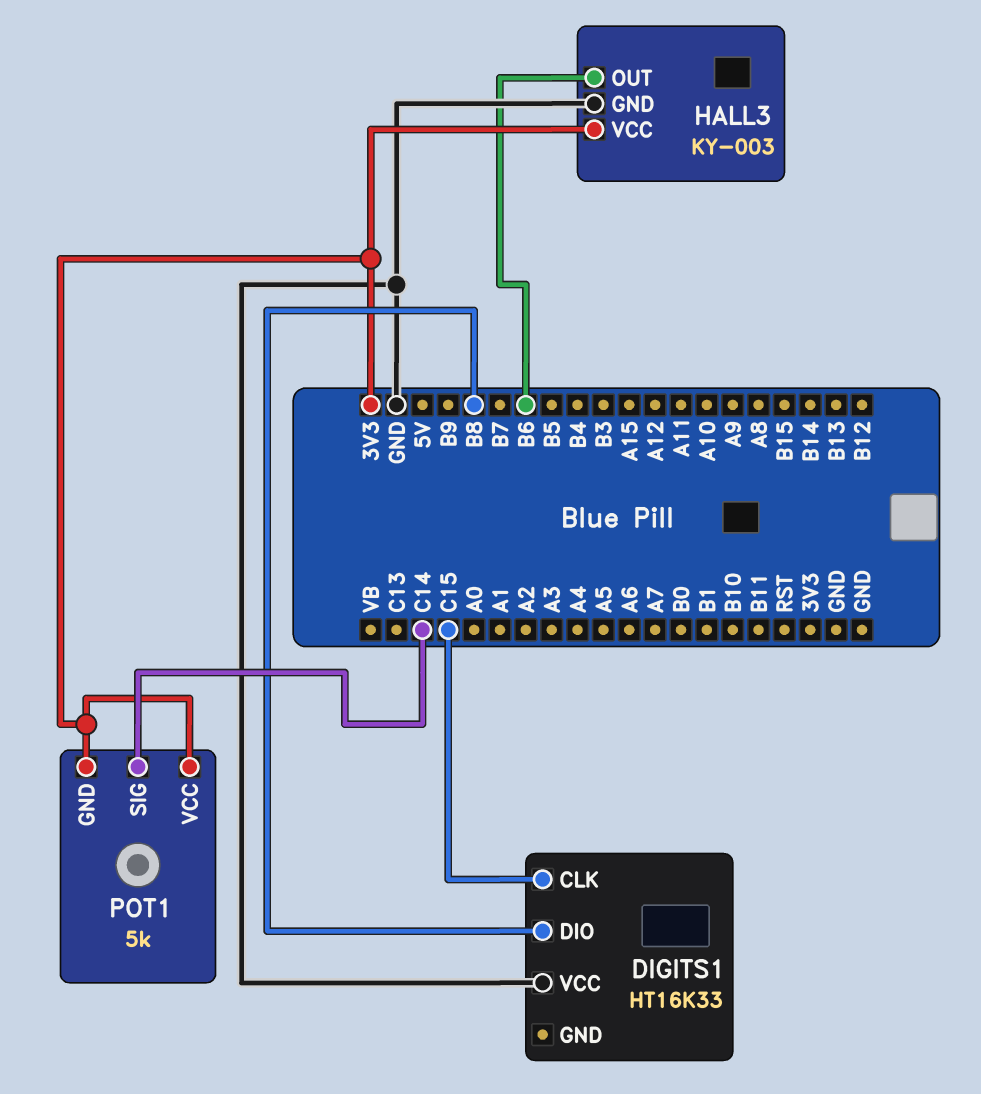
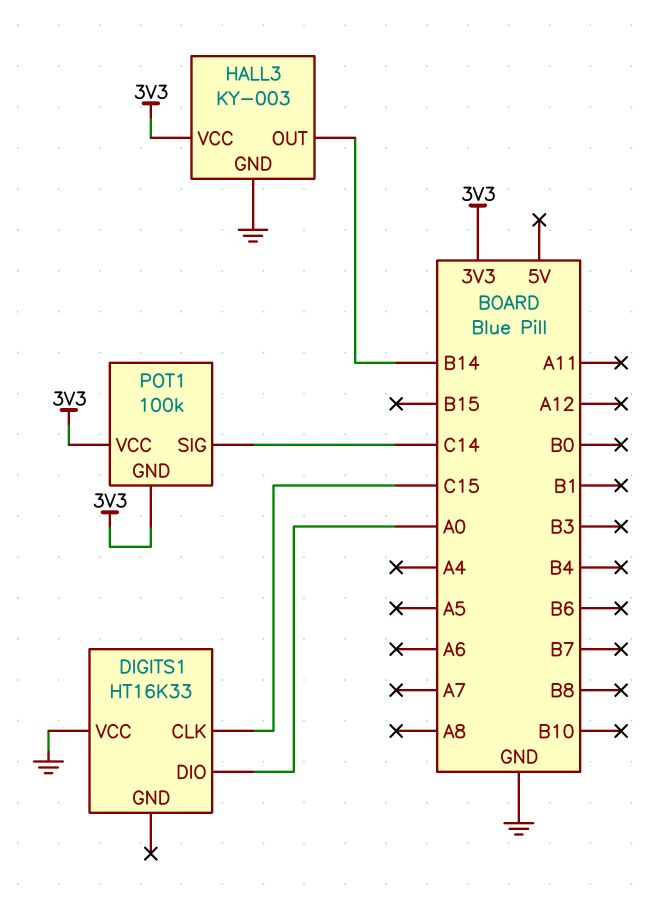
DIGITS1 pin DIO: B8 -> A0
HALL3 pin OUT: B6 -> B14
POT1: 5k -> 100k

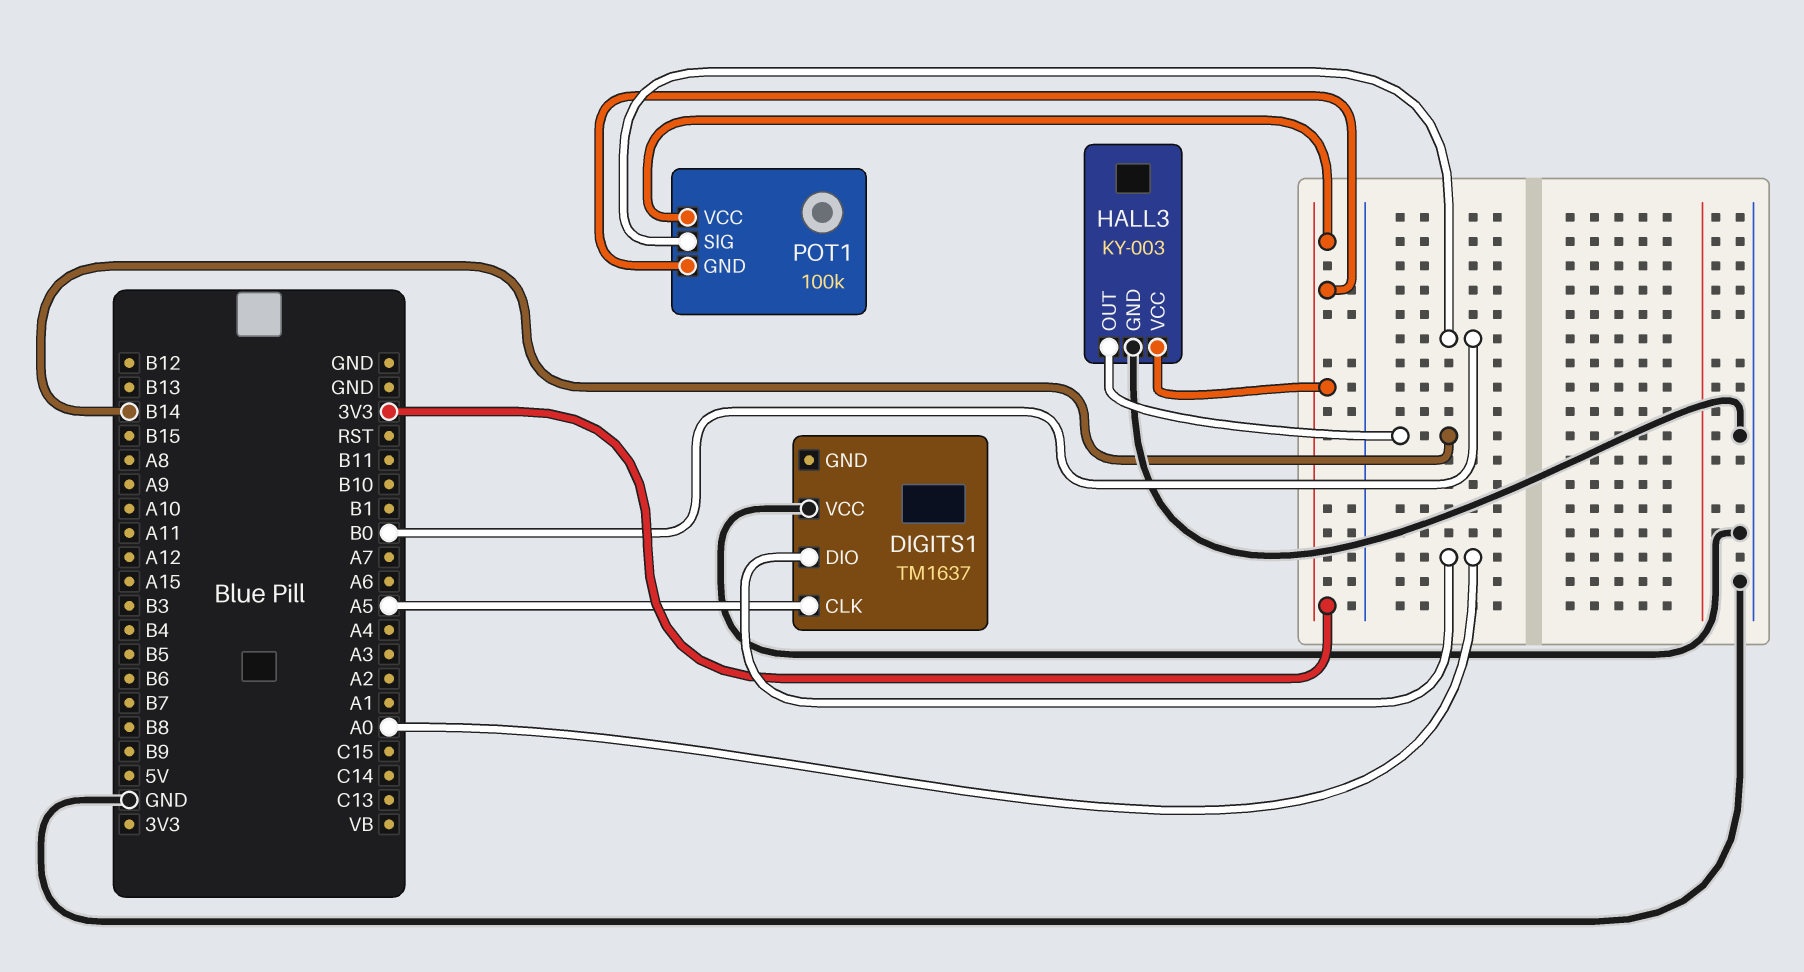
DIGITS1: HT16K33 -> TM1637
DIGITS1 pin CLK: C15 -> A5
POT1 pin SIG: C14 -> B0

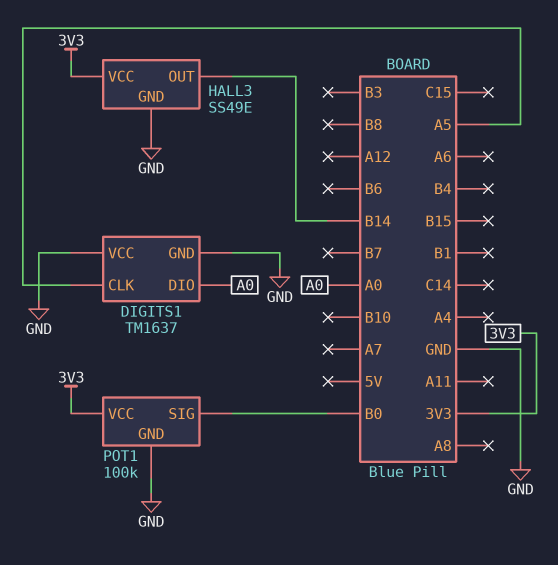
DIGITS1 pin GND: none -> GND
HALL3: KY-003 -> SS49E
POT1 pin GND: 3V3 -> GND

